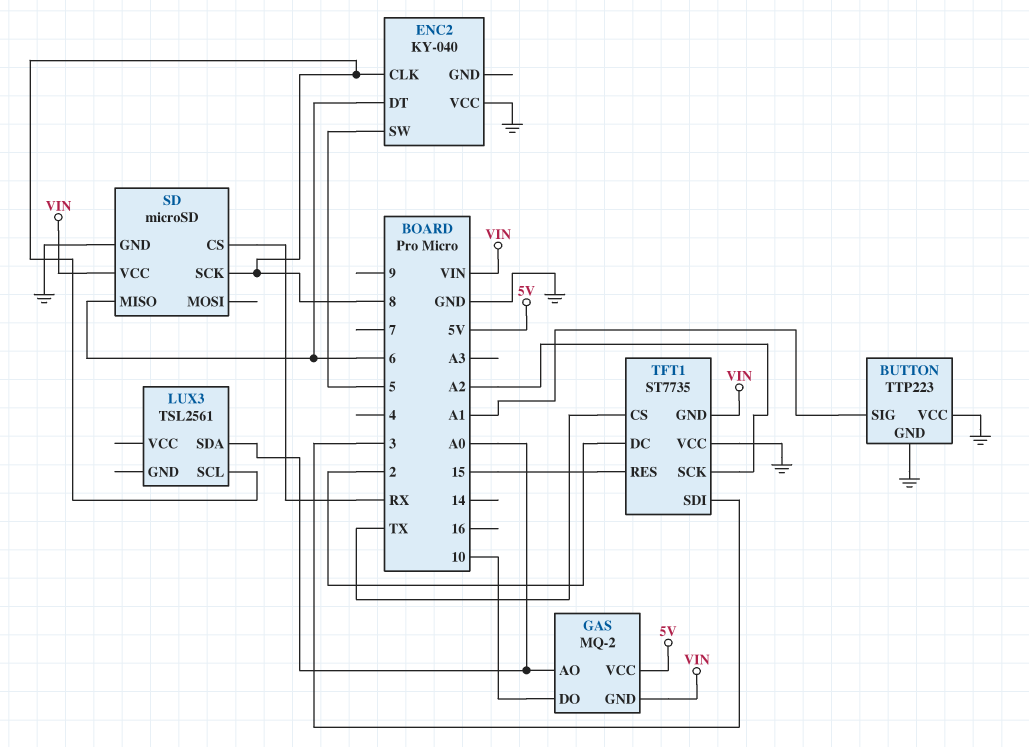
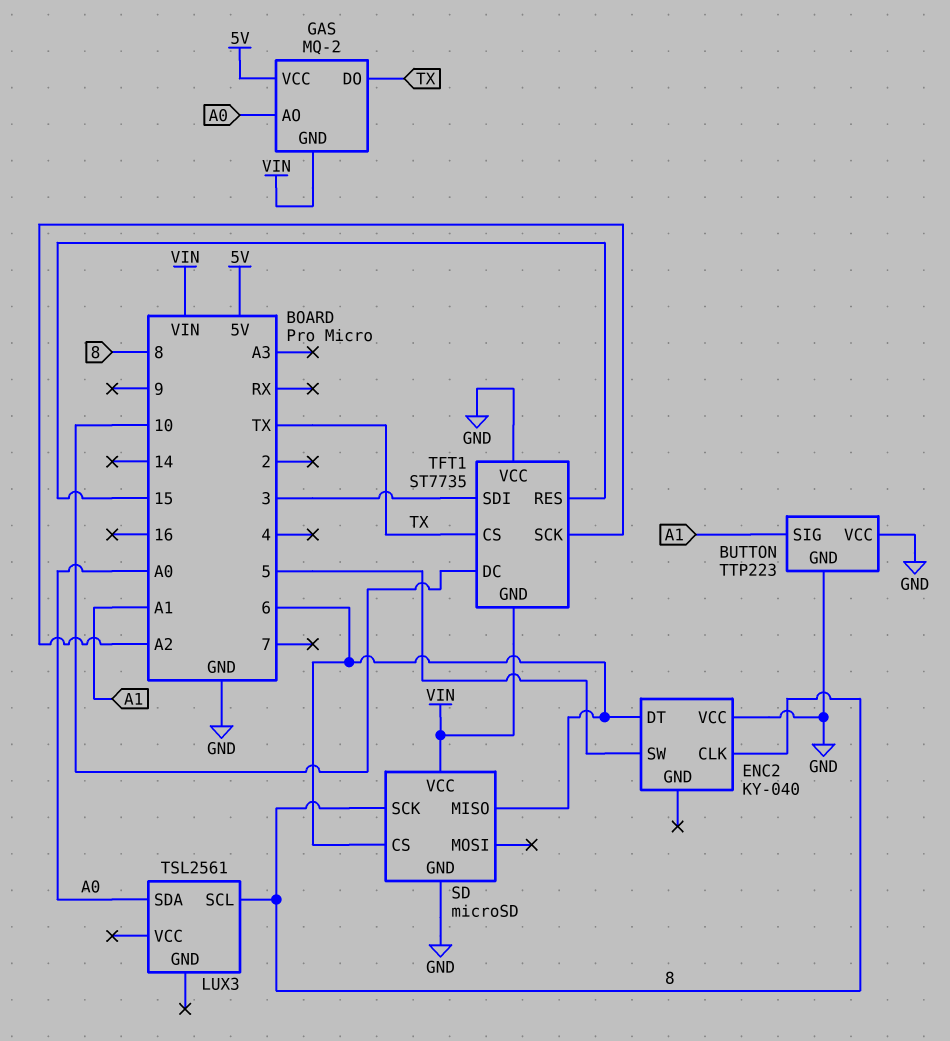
GAS pin DO: 10 -> TX
SD pin CS: RX -> 6
TFT1 pin DC: 2 -> 10

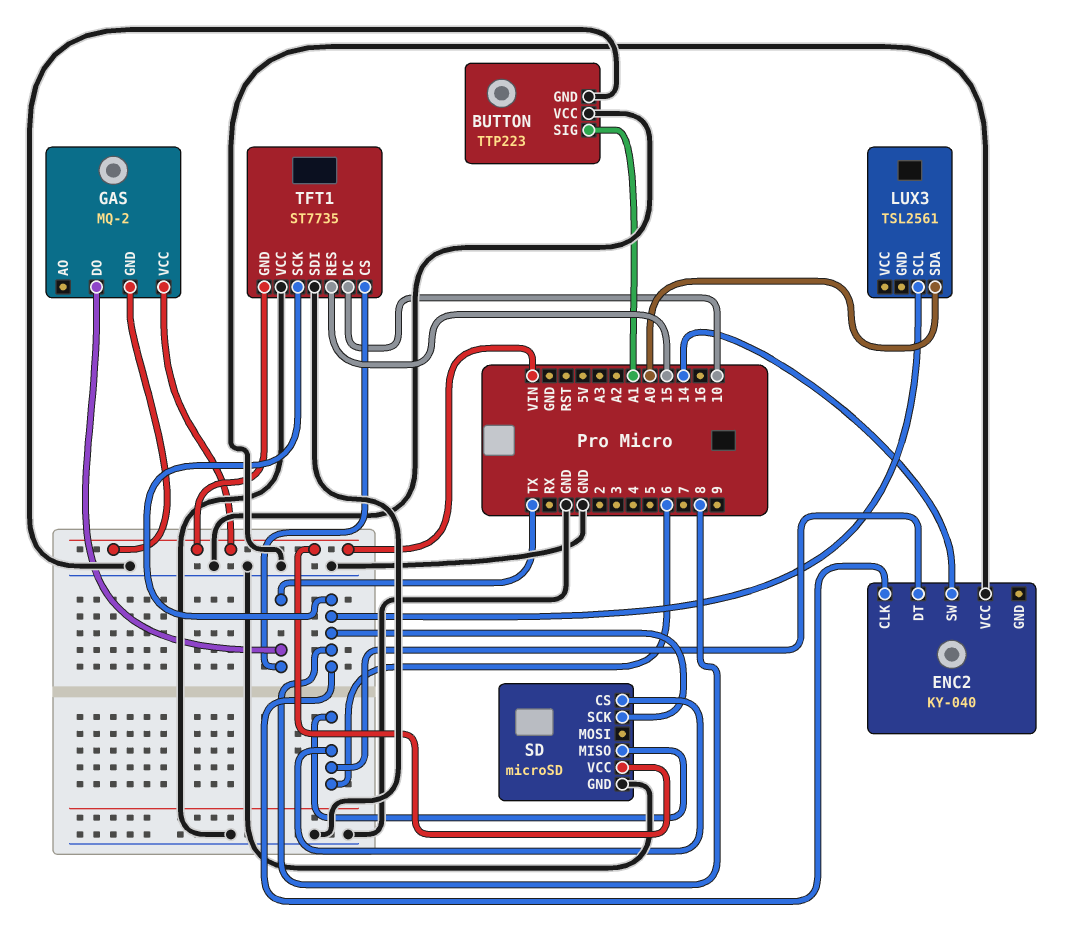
ENC2 pin SW: 5 -> 14
GAS pin AO: A0 -> none
GAS pin VCC: 5V -> VIN
TFT1 pin SCK: A2 -> 8
TFT1 pin SDI: 3 -> GND

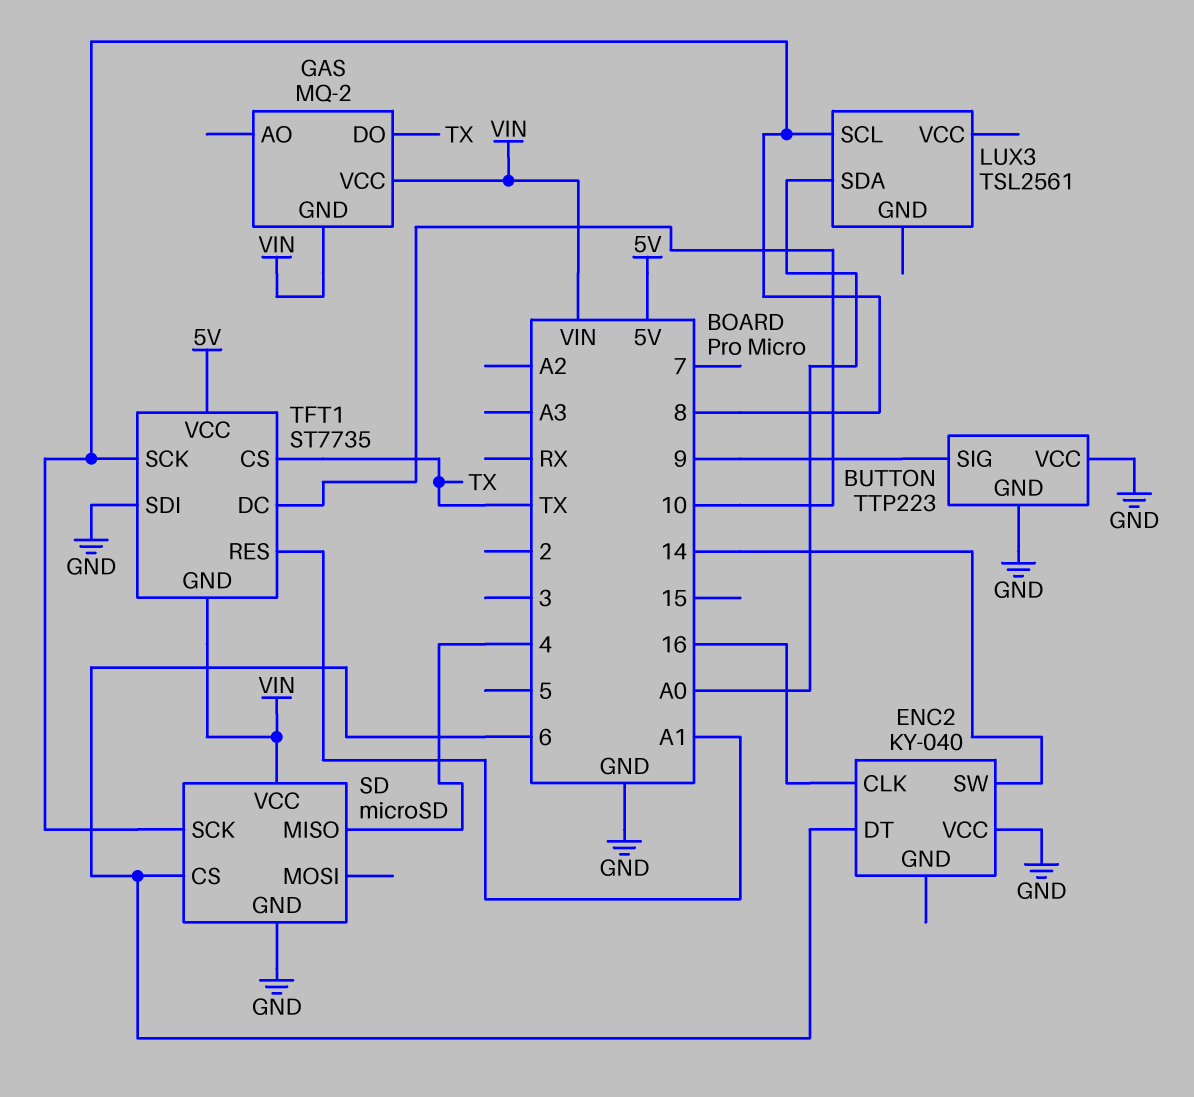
BUTTON pin SIG: A1 -> 9
ENC2 pin CLK: 8 -> 16
SD pin MISO: 6 -> 4
TFT1 pin RES: 15 -> A1
TFT1 pin VCC: GND -> 5V

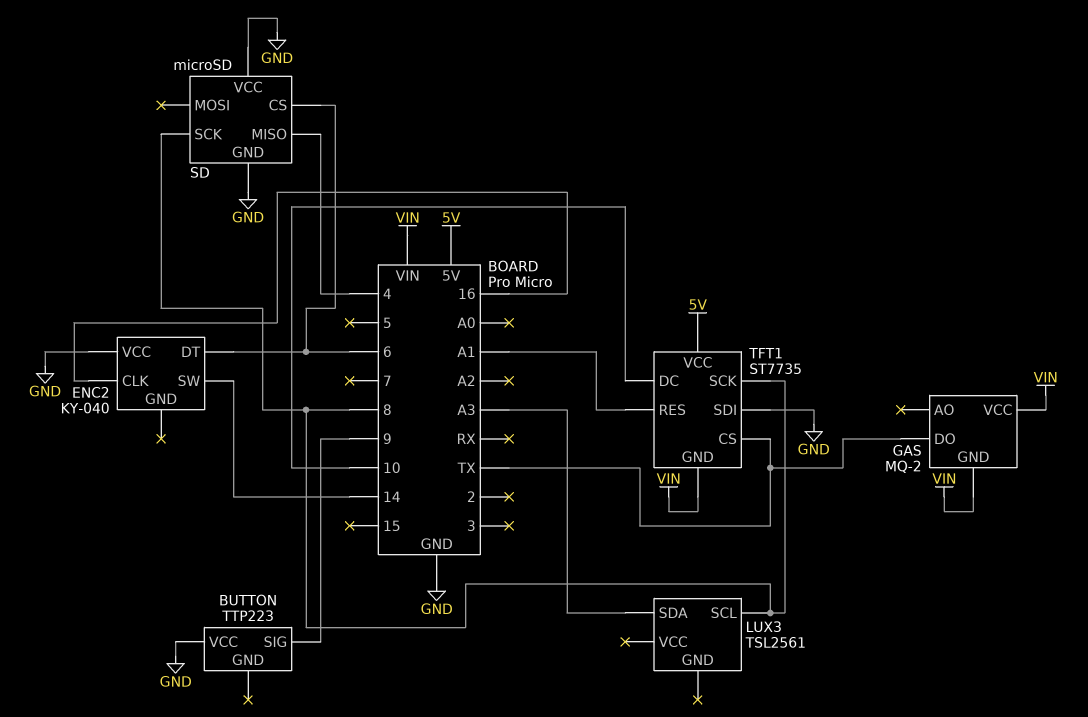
BUTTON pin GND: GND -> none
LUX3 pin SDA: A0 -> A3
SD pin VCC: VIN -> GND

